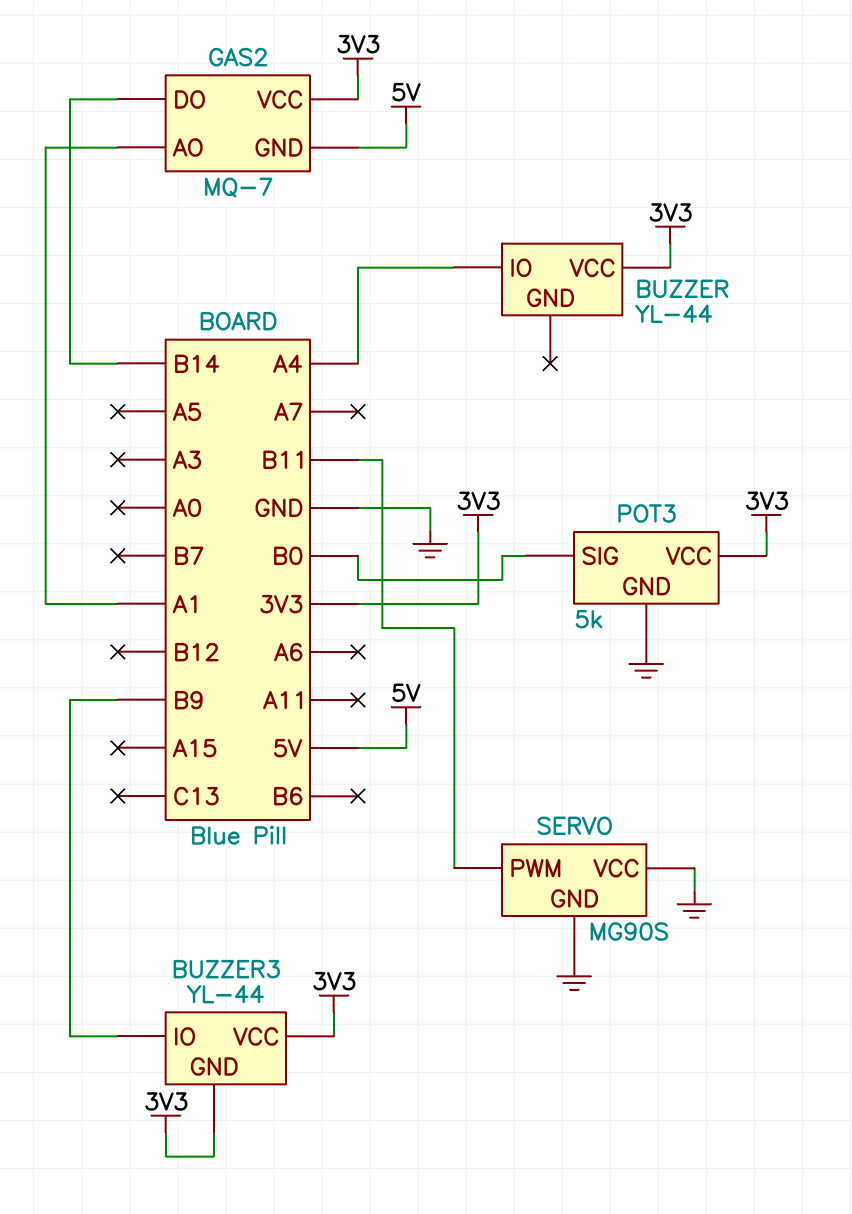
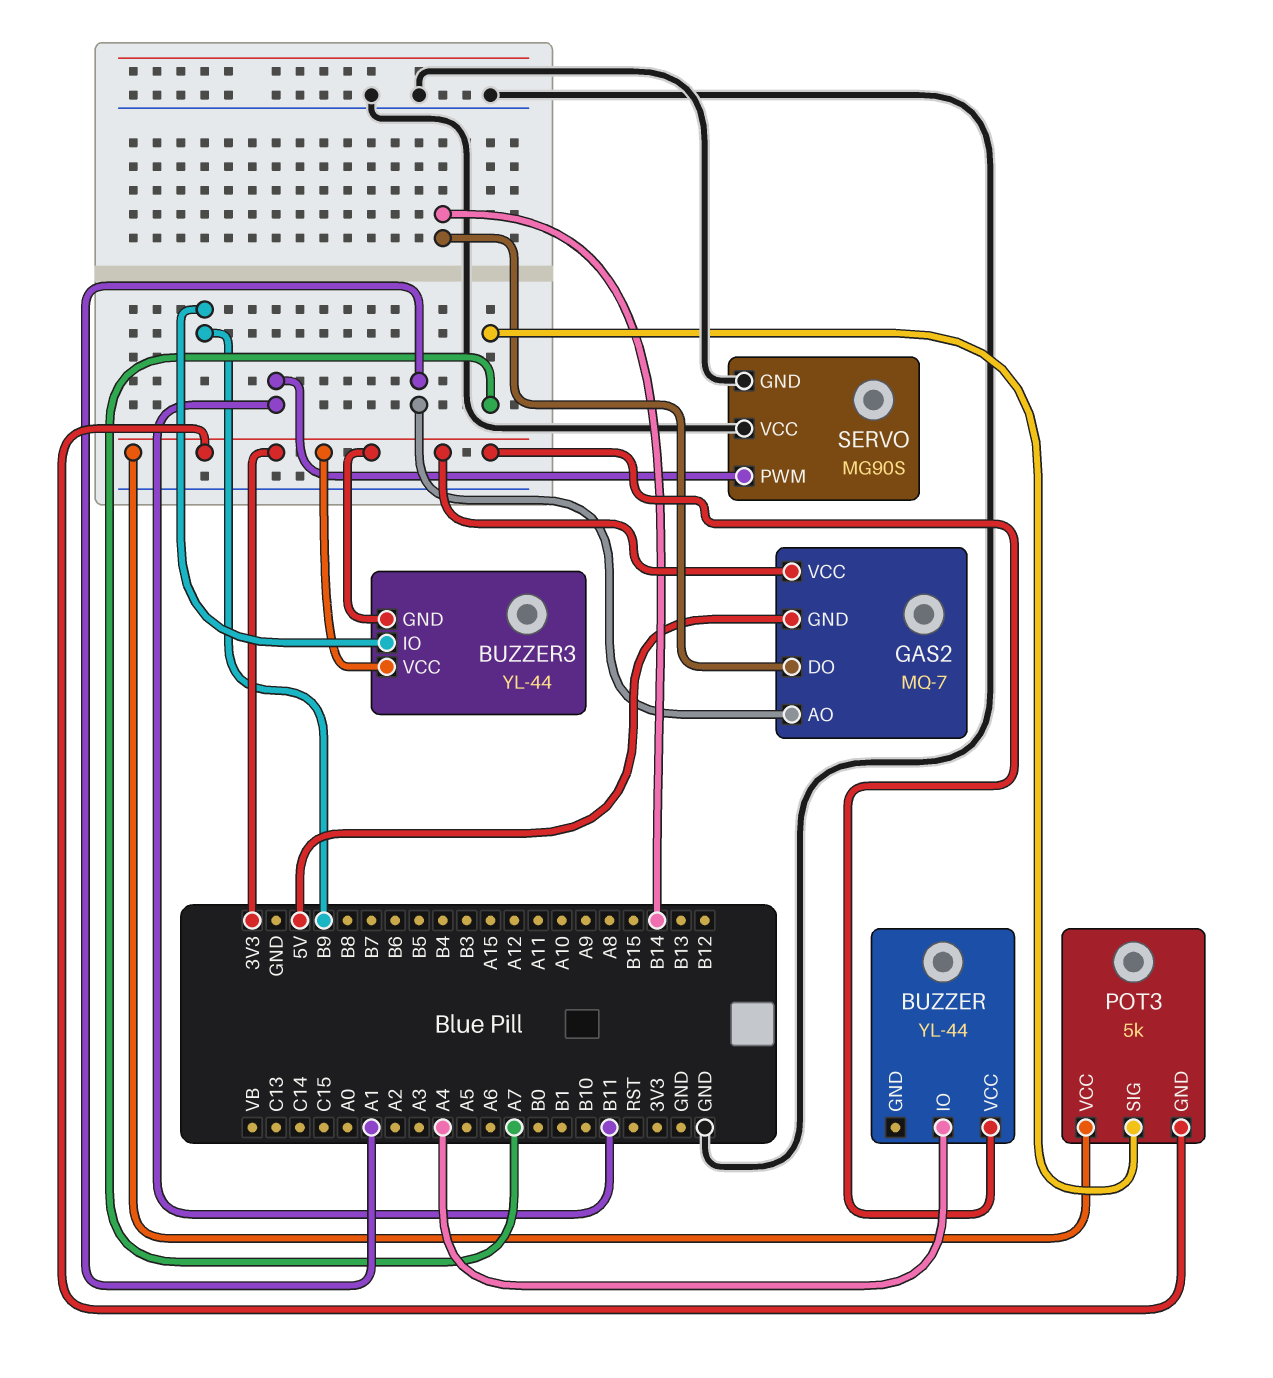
POT3 pin GND: GND -> 3V3
POT3 pin SIG: B0 -> A7

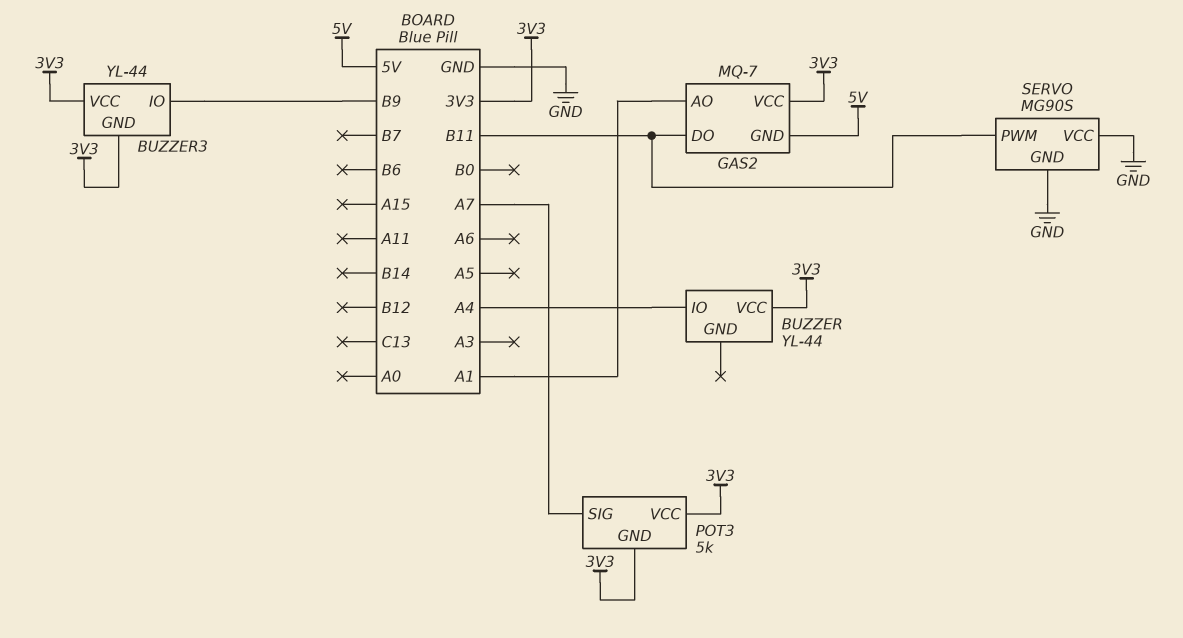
GAS2 pin DO: B14 -> B11

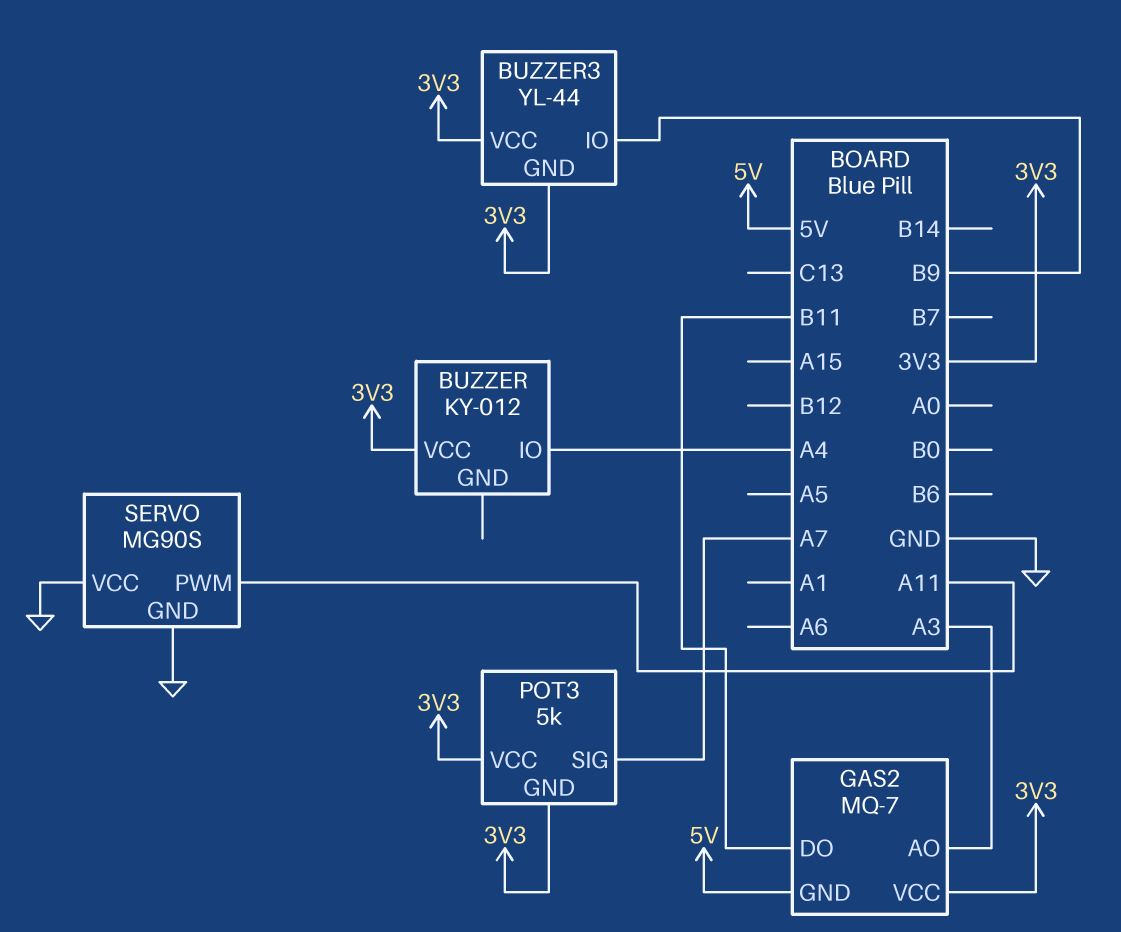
BUZZER: YL-44 -> KY-012
GAS2 pin AO: A1 -> A3
SERVO pin PWM: B11 -> A11

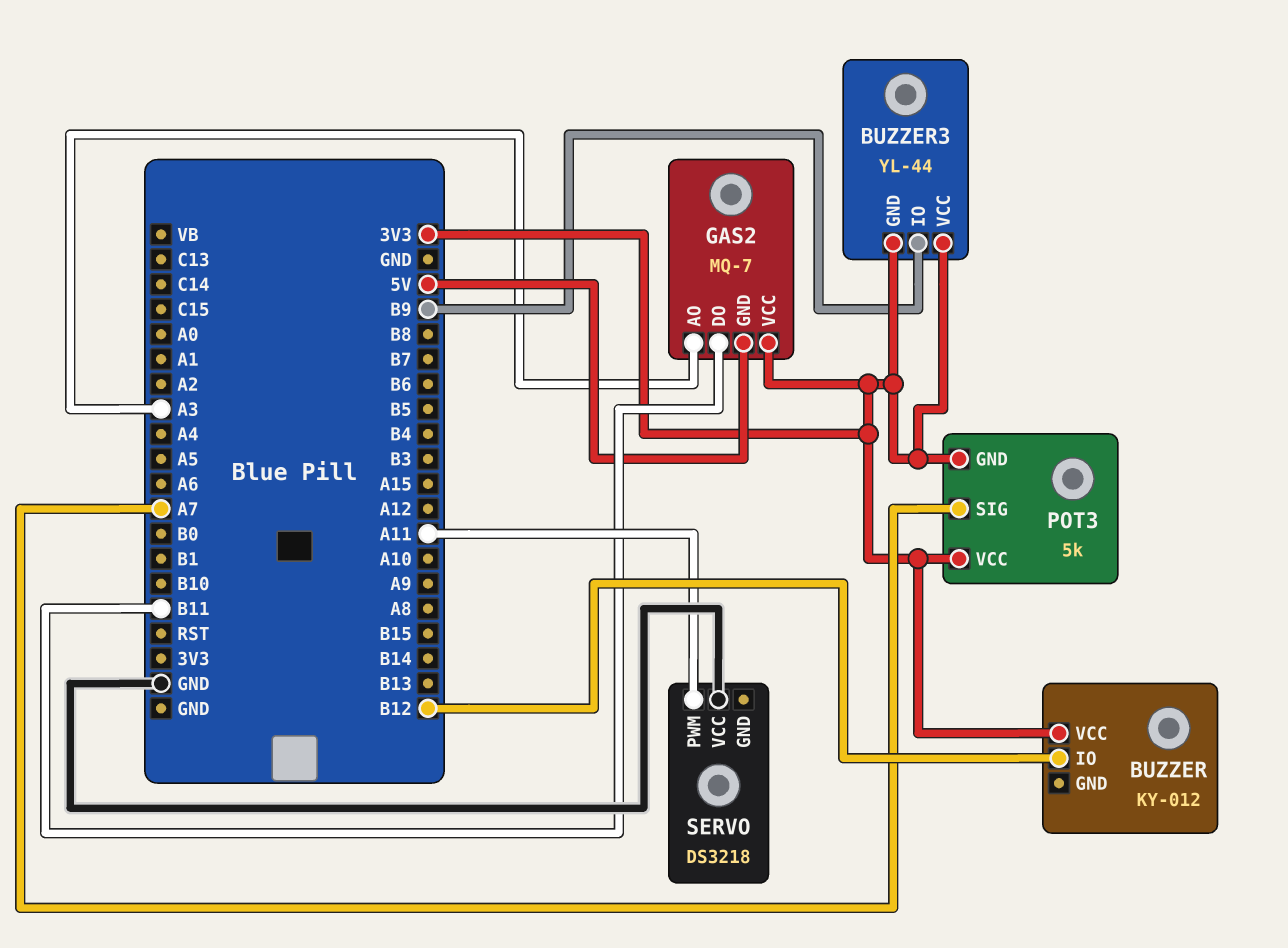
BUZZER pin IO: A4 -> B12
SERVO: MG90S -> DS3218
SERVO pin GND: GND -> none

